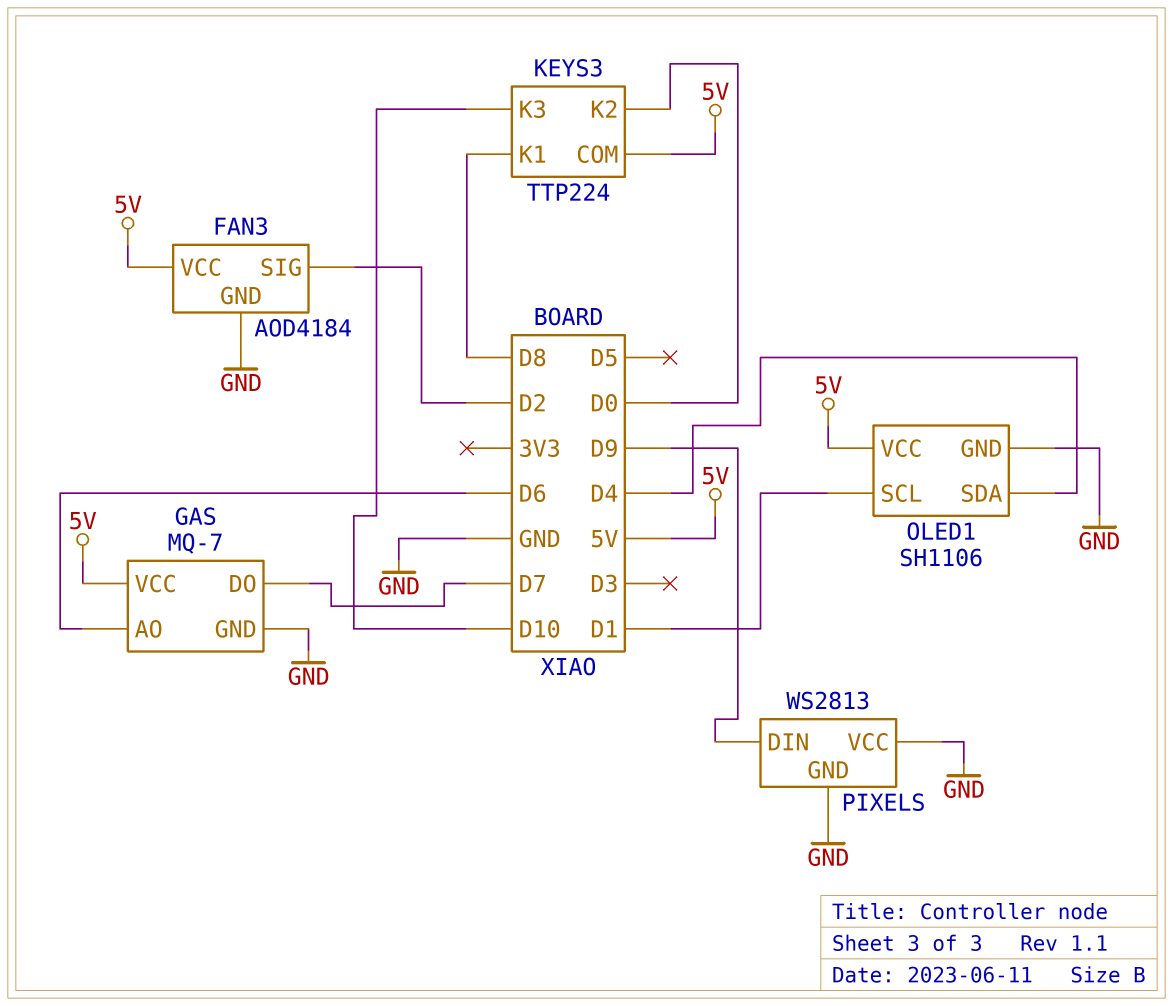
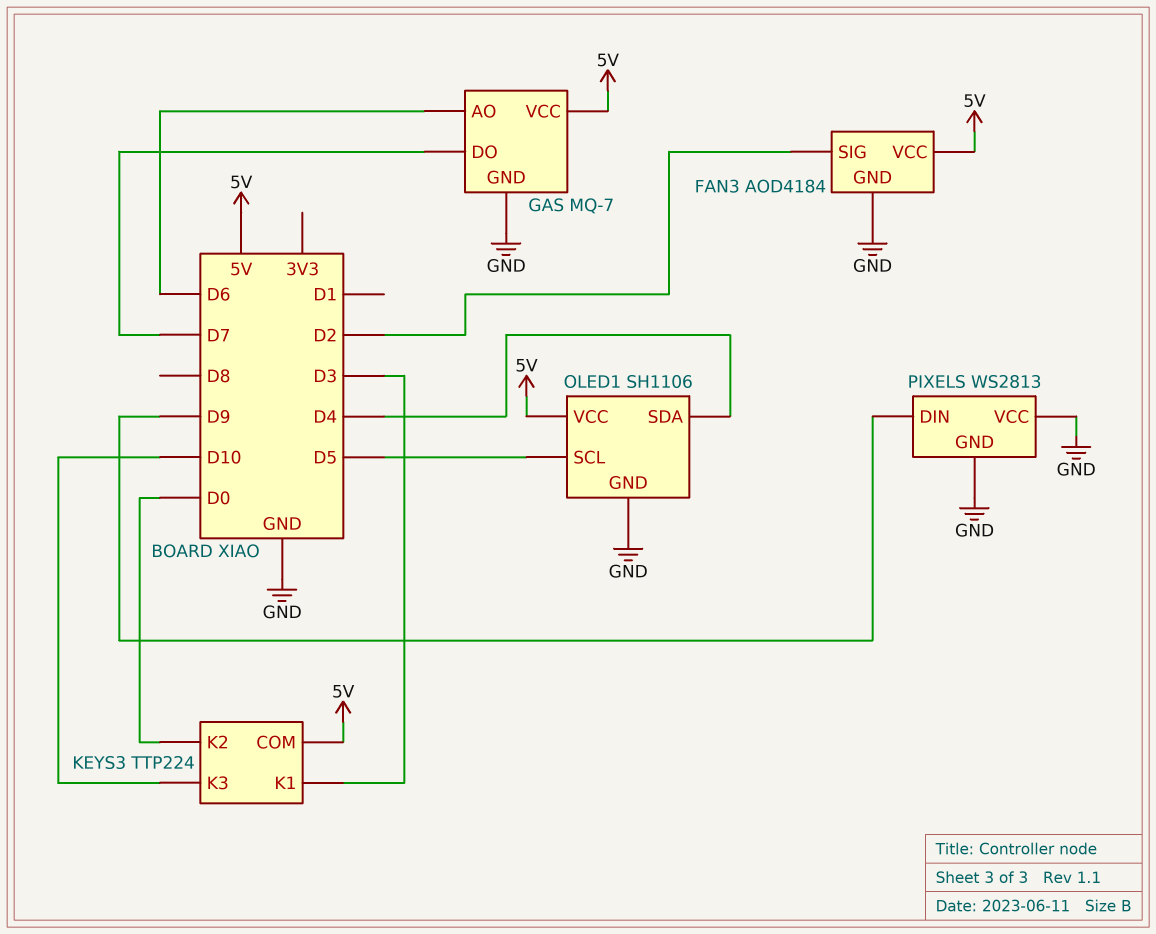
KEYS3 pin K1: D8 -> D3
OLED1 pin SCL: D1 -> D5

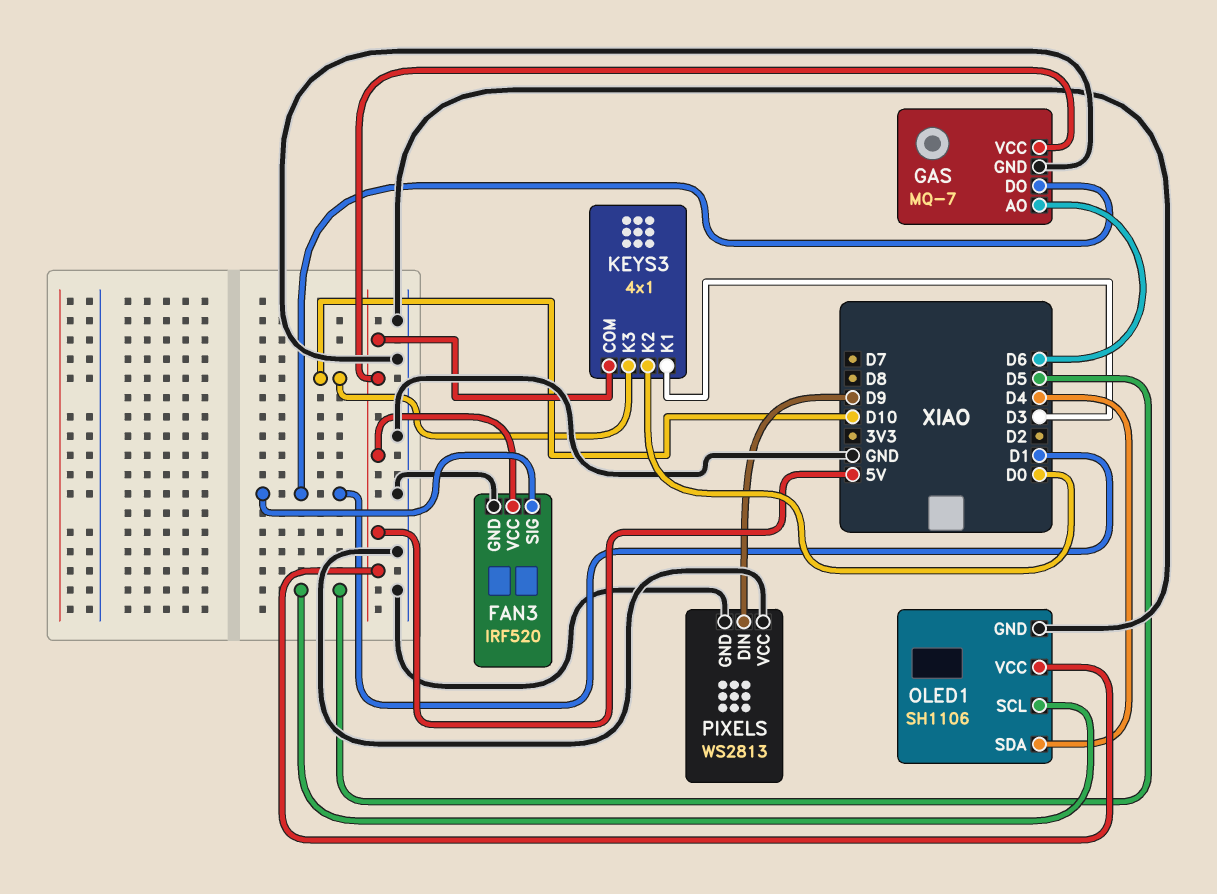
FAN3: AOD4184 -> IRF520
FAN3 pin SIG: D2 -> D1
GAS pin DO: D7 -> D1
KEYS3: TTP224 -> 4x1

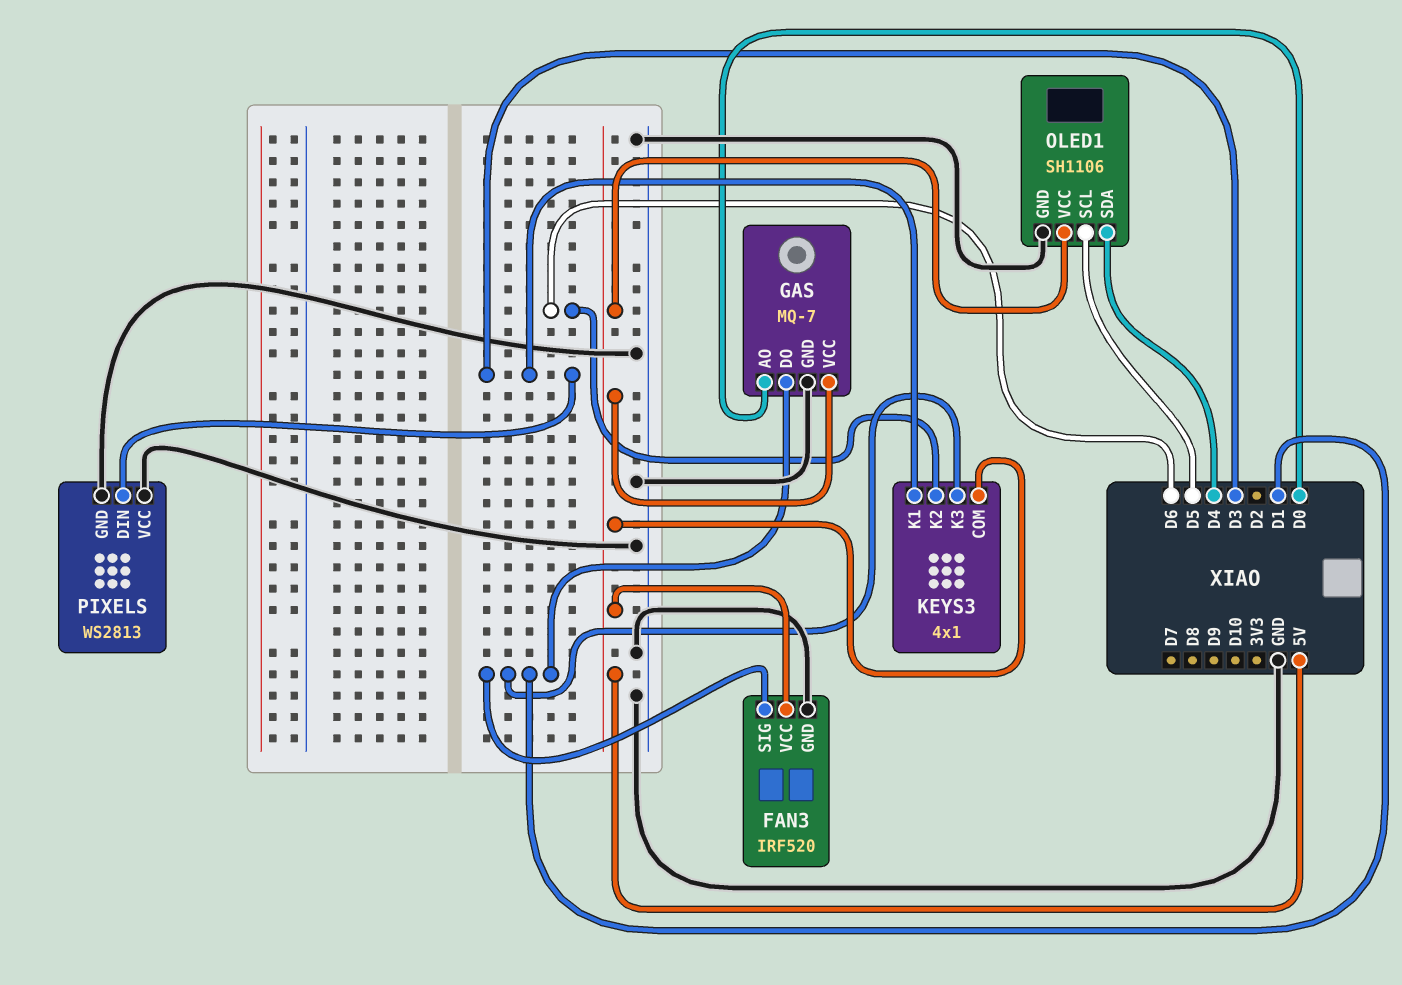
GAS pin AO: D6 -> D0
KEYS3 pin K2: D0 -> D6
KEYS3 pin K3: D10 -> D1
PIXELS pin DIN: D9 -> D3

